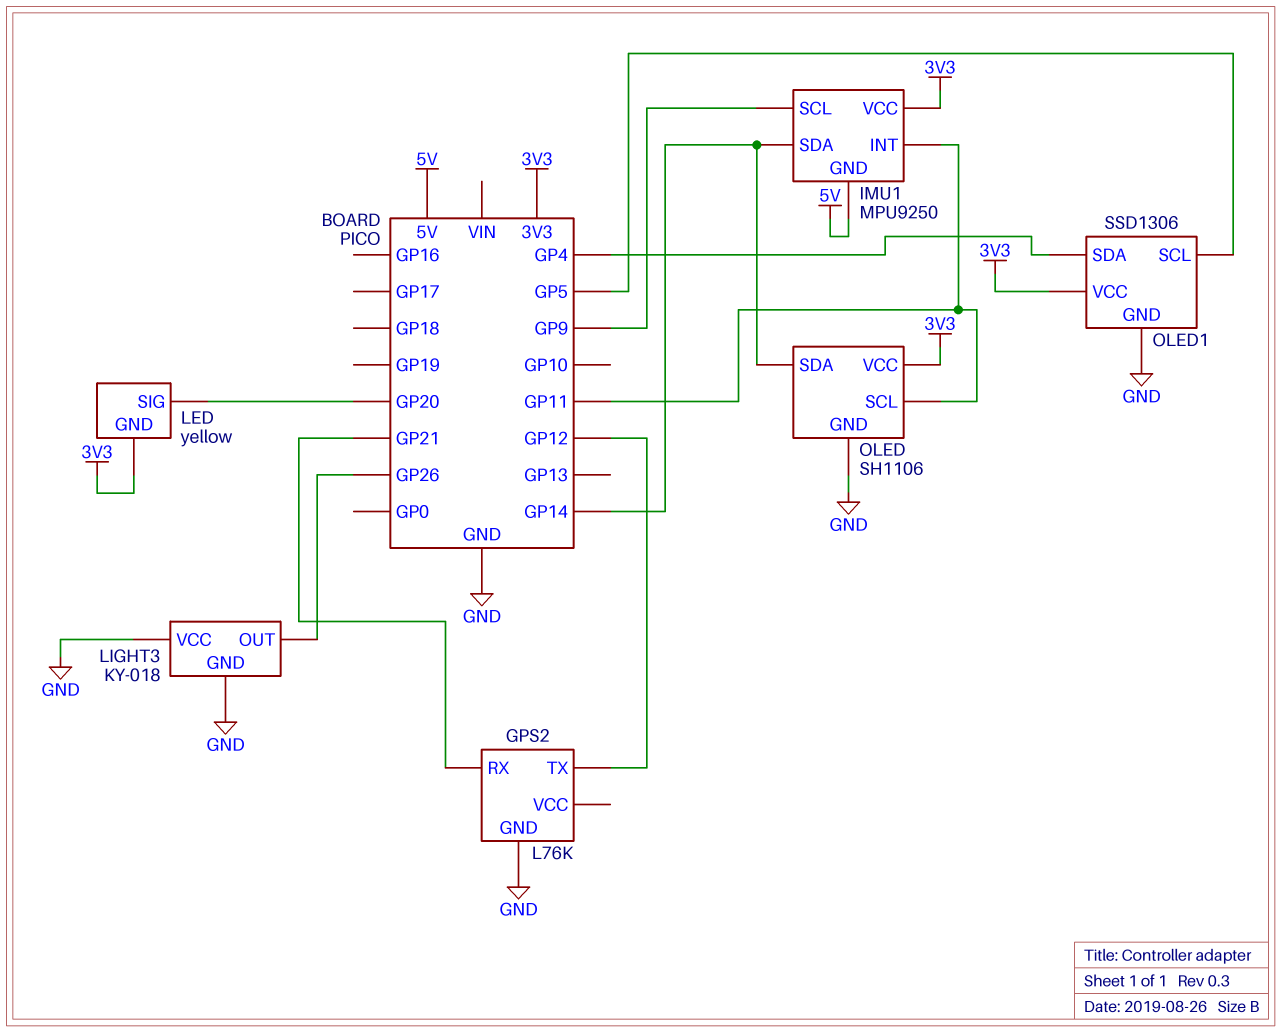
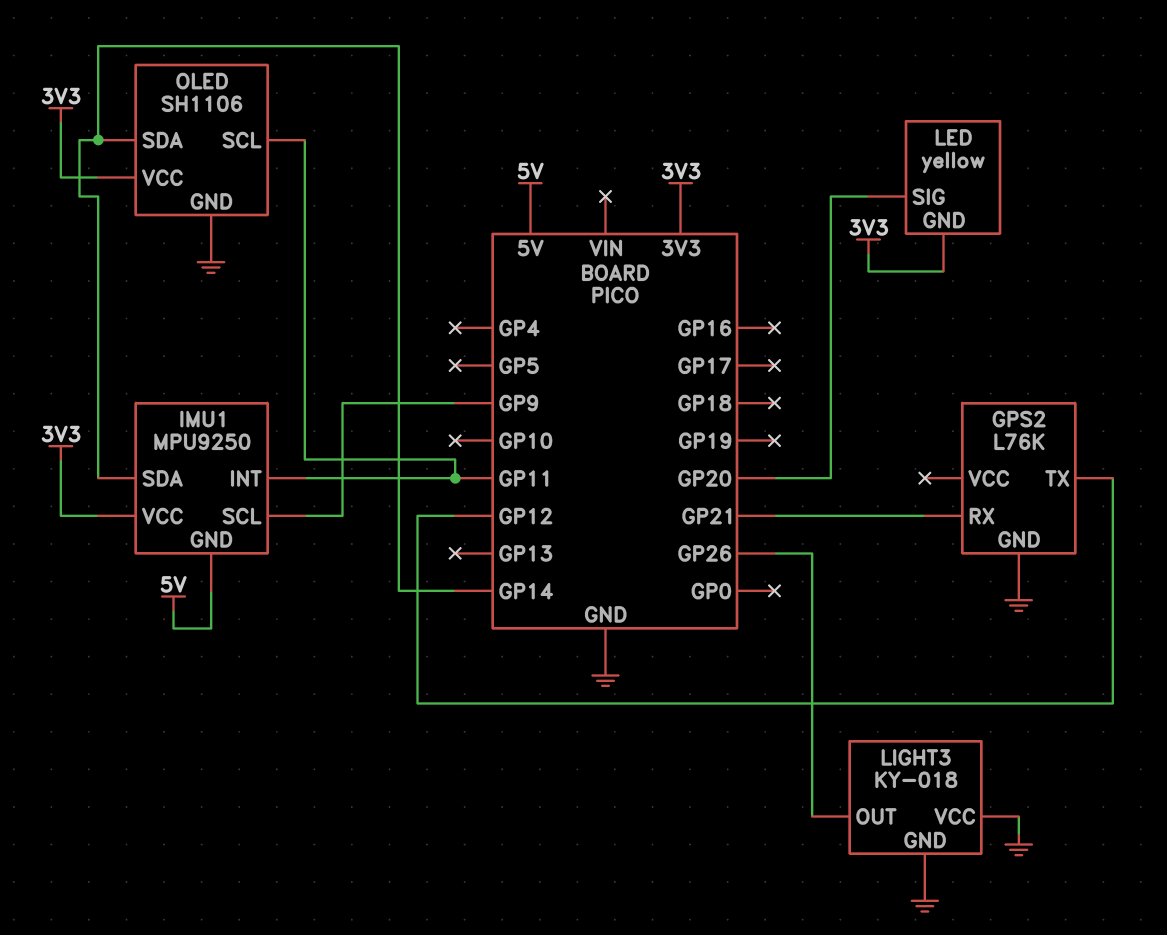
OLED1: SSD1306 -> none
OLED1 pin GND: GND -> none
OLED1 pin SCL: GP5 -> none
OLED1 pin SDA: GP4 -> none
OLED1 pin VCC: 3V3 -> none

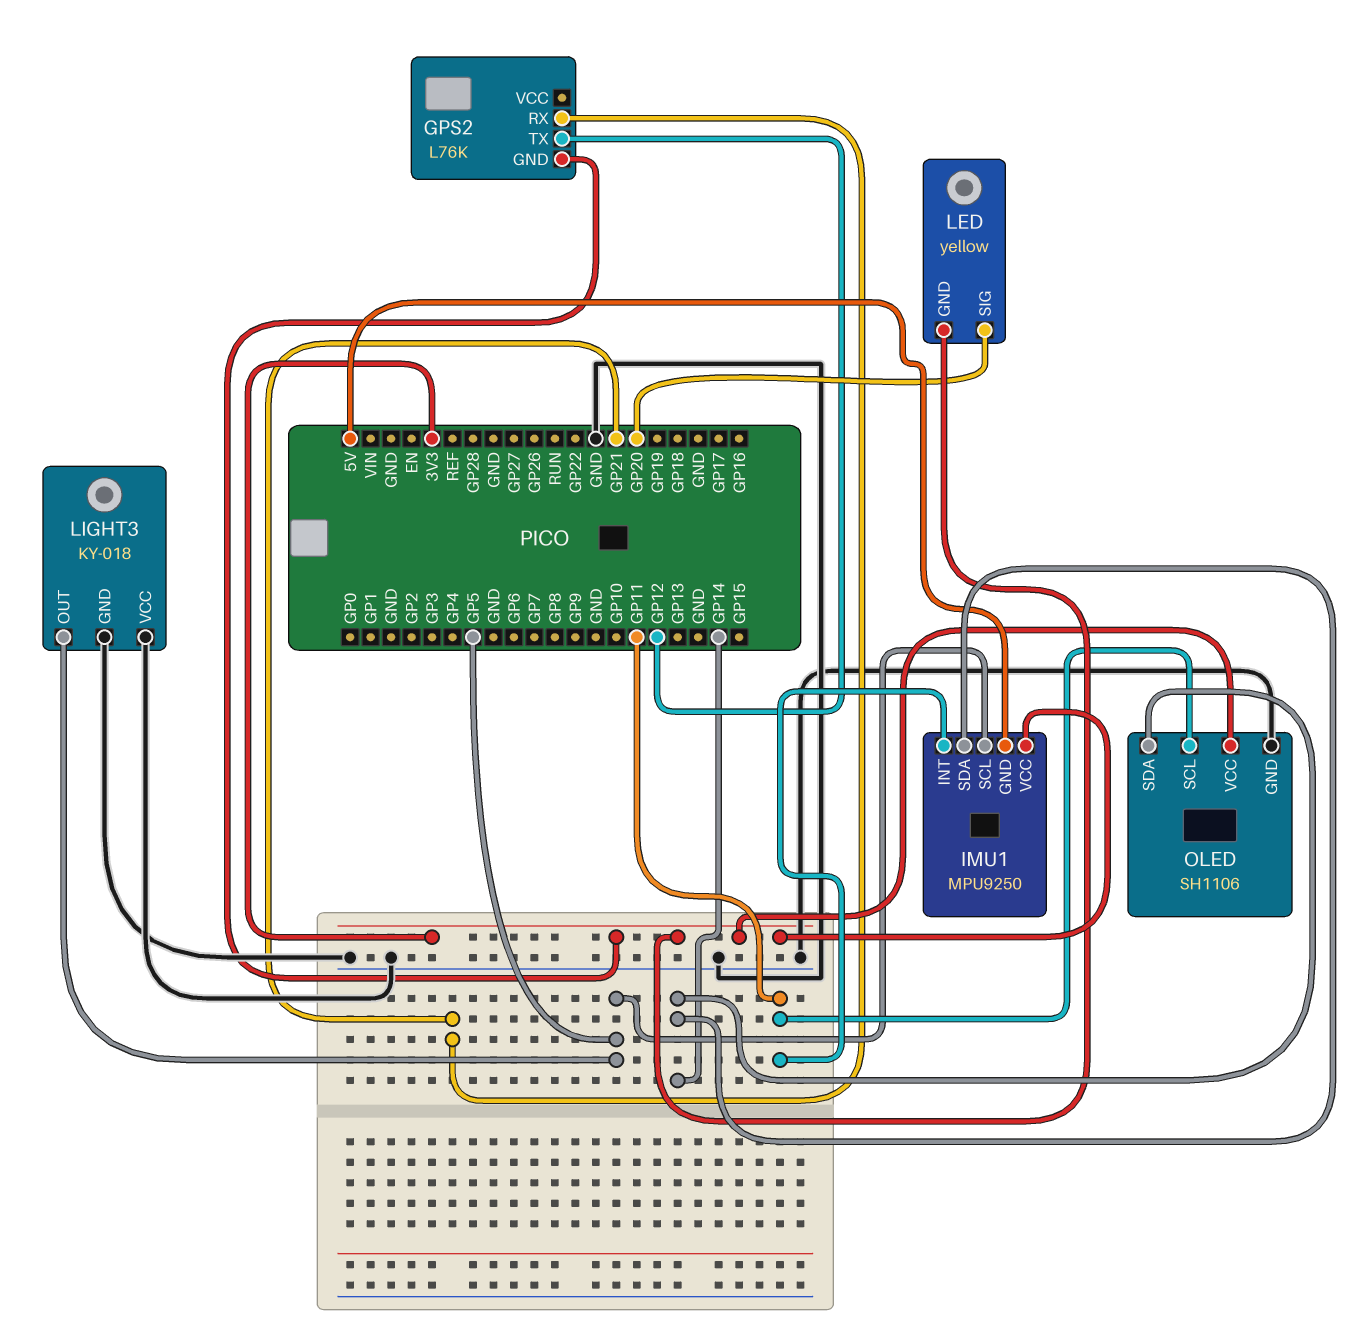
GPS2 pin GND: GND -> 3V3
IMU1 pin SCL: GP9 -> GP5
LIGHT3 pin OUT: GP26 -> GP5

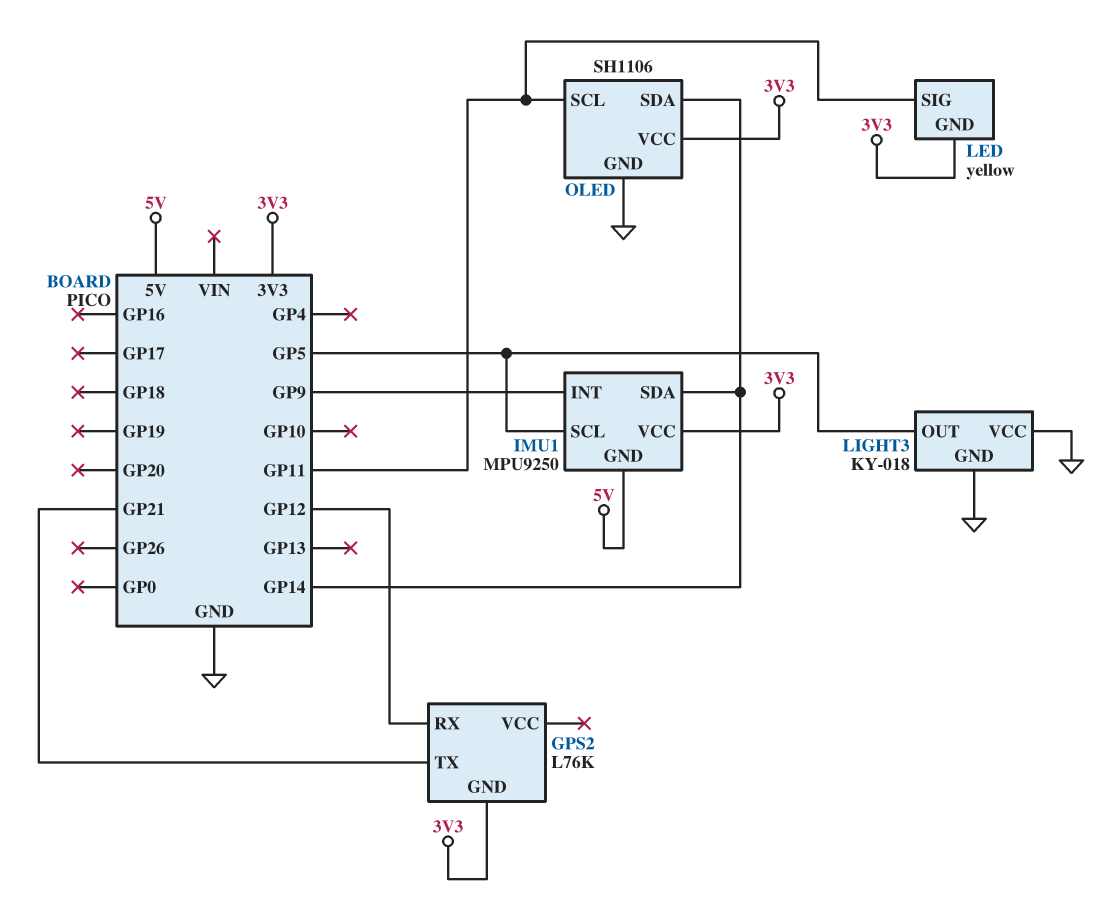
GPS2 pin RX: GP21 -> GP12
GPS2 pin TX: GP12 -> GP21
IMU1 pin INT: GP11 -> GP9
LED pin SIG: GP20 -> GP11

